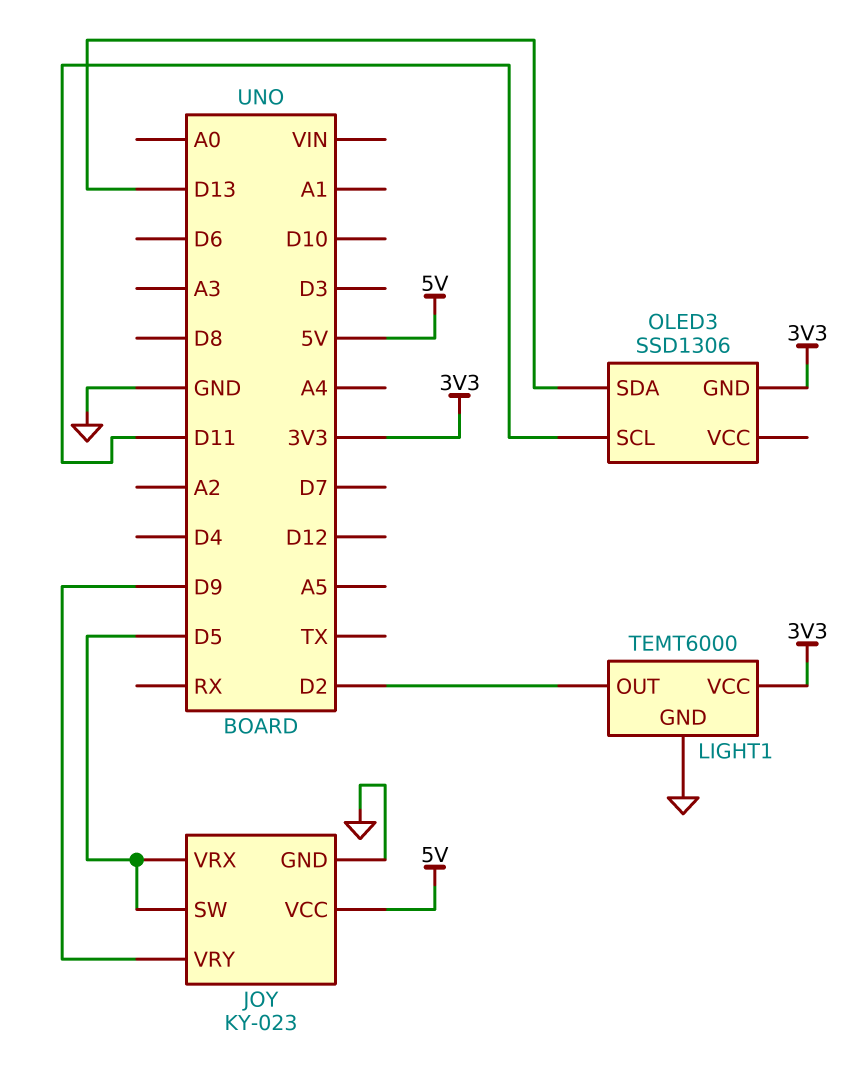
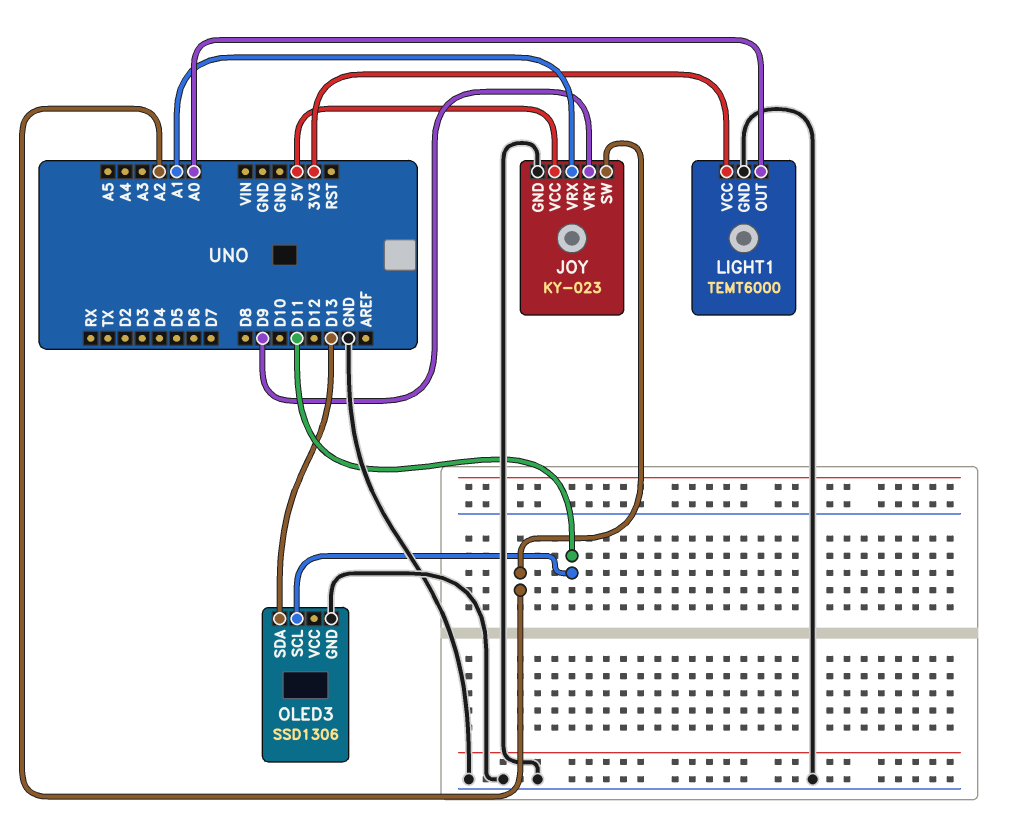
JOY pin SW: D5 -> A2
JOY pin VRX: D5 -> A1
LIGHT1 pin OUT: D2 -> A0
OLED3 pin GND: 3V3 -> GND

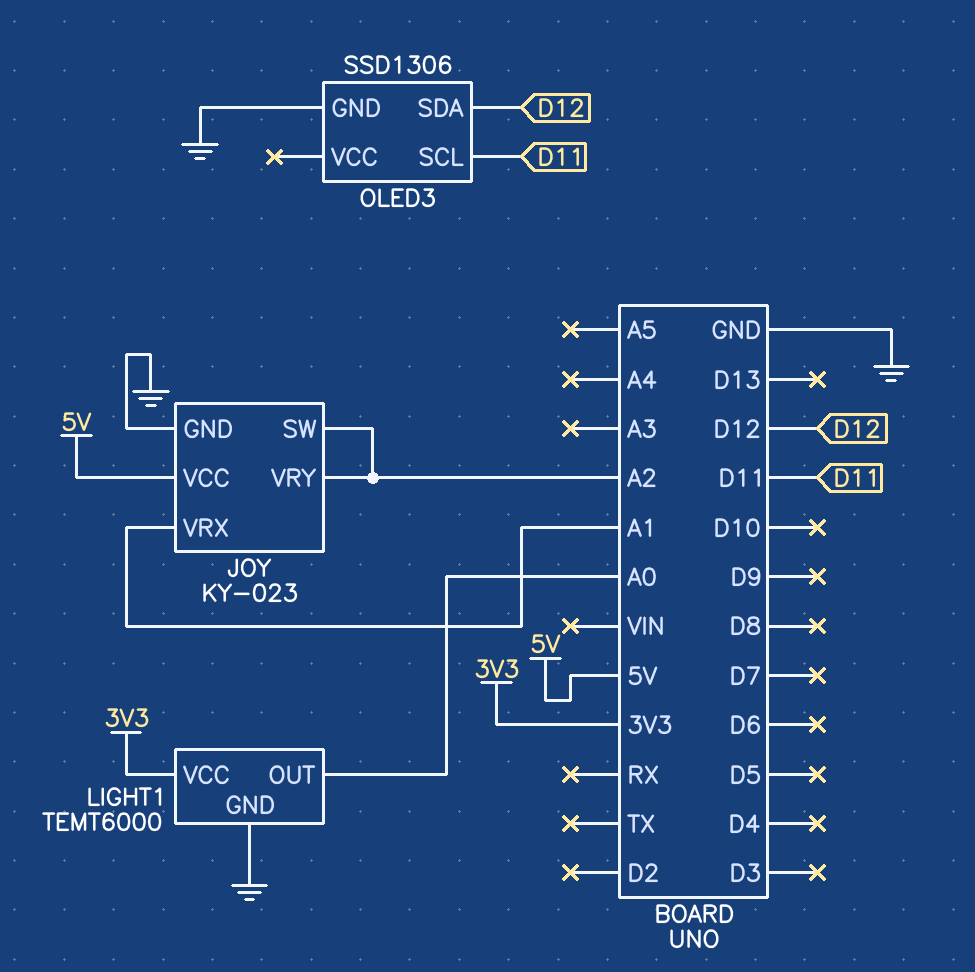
JOY pin VRY: D9 -> A2
OLED3 pin SDA: D13 -> D12

